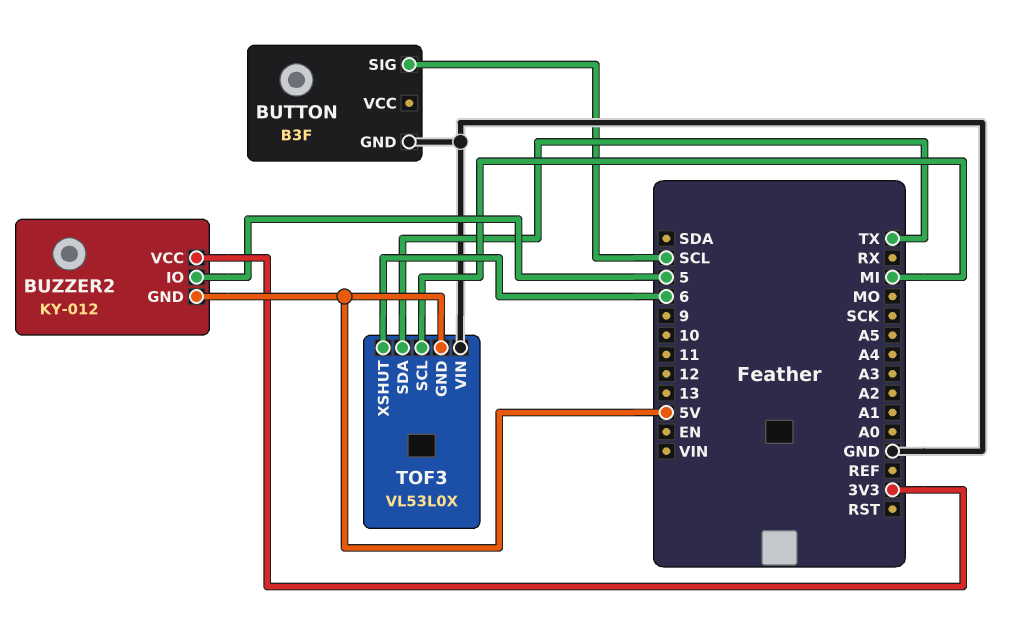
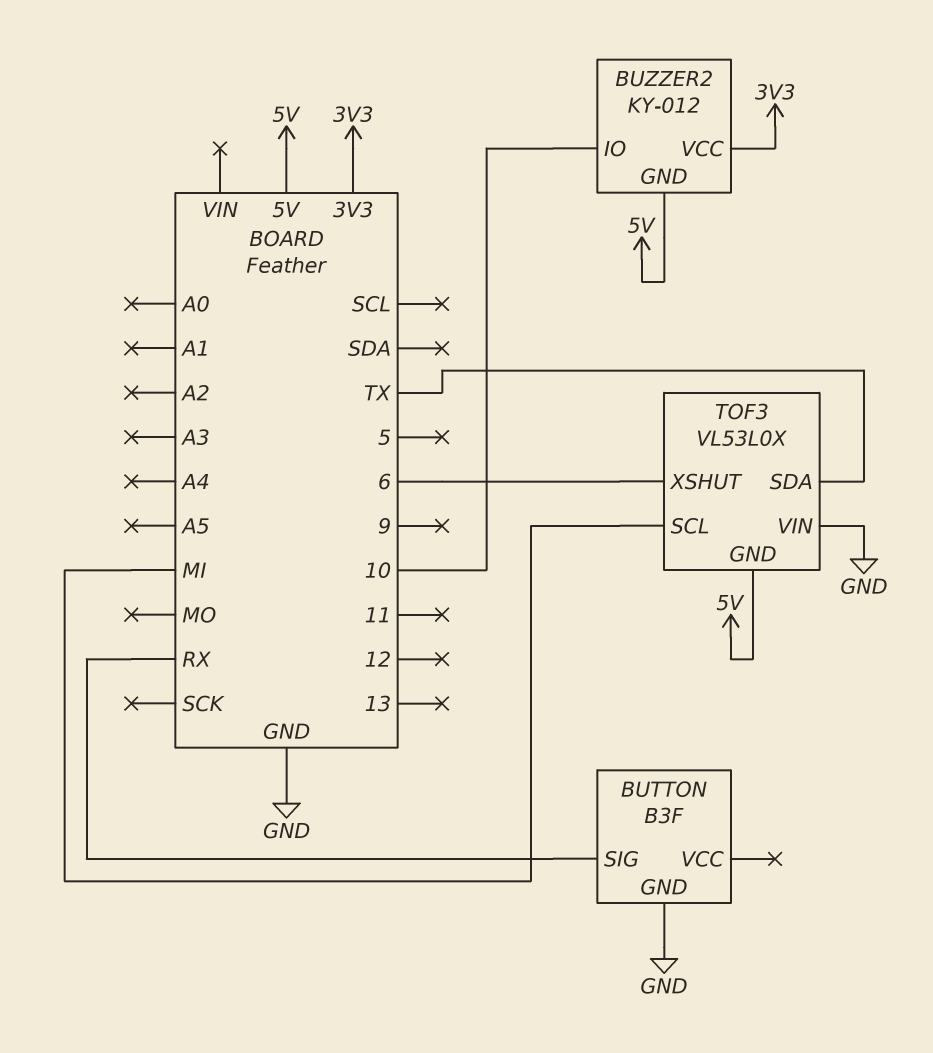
BUTTON pin SIG: SCL -> RX
BUZZER2 pin IO: 5 -> 10

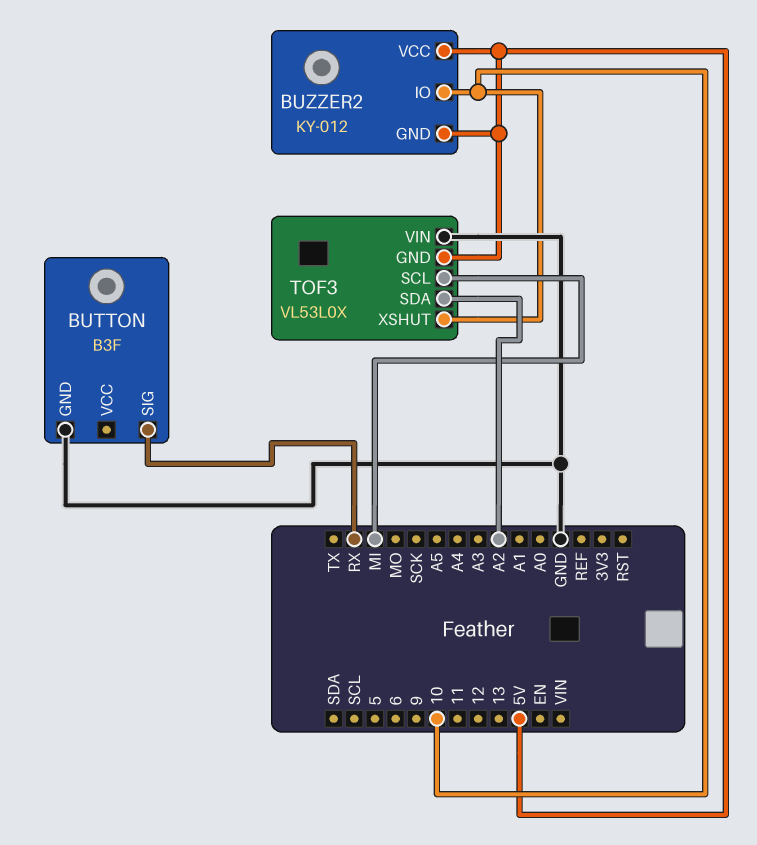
BUZZER2 pin VCC: 3V3 -> 5V
TOF3 pin SDA: TX -> A2
TOF3 pin XSHUT: 6 -> 10

